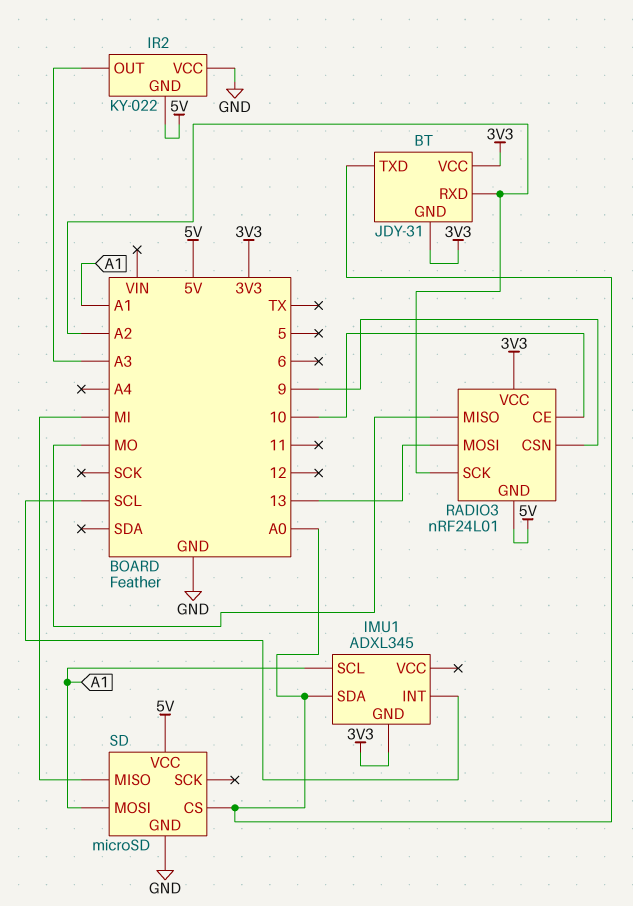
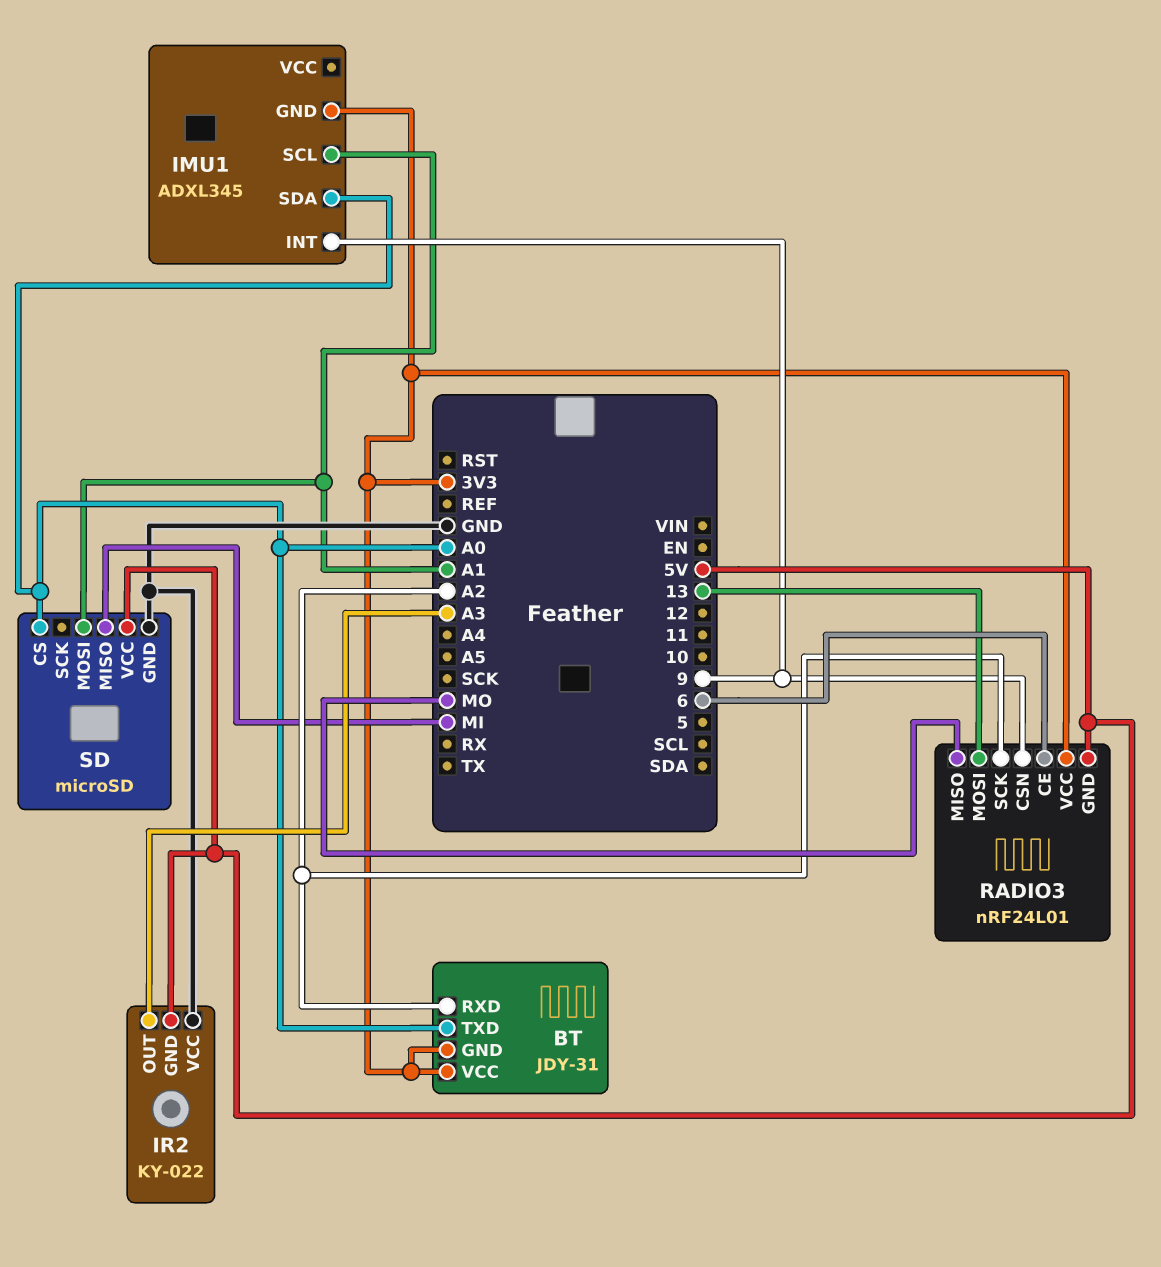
IMU1 pin INT: SCL -> 9
RADIO3 pin CE: 10 -> 6

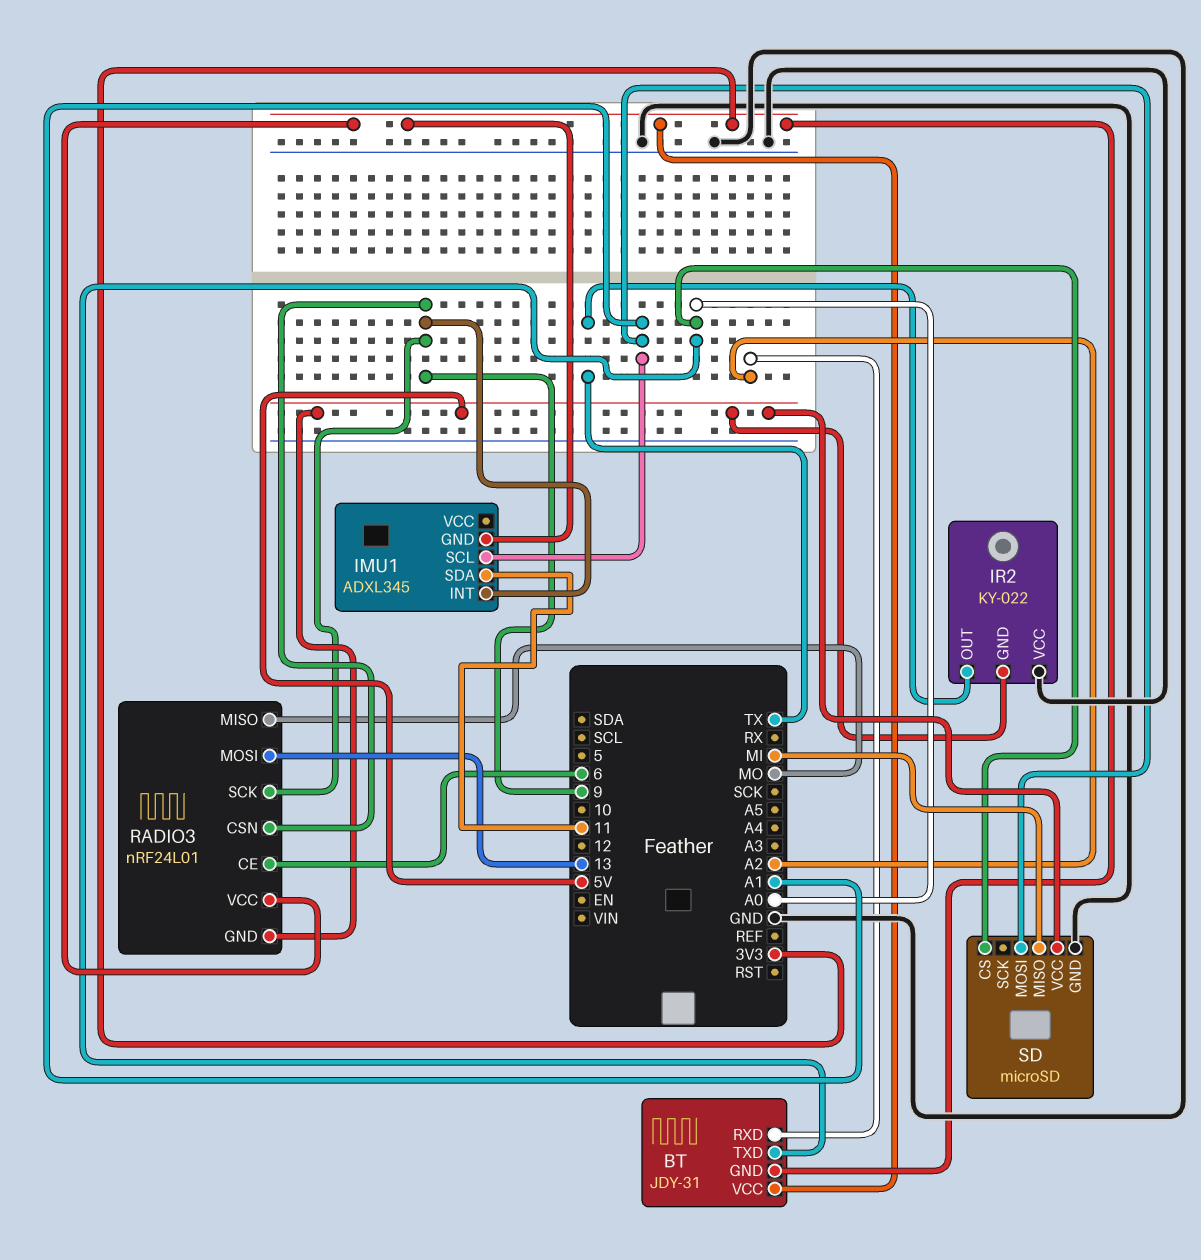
IMU1 pin SDA: A0 -> 11
IR2 pin OUT: A3 -> TX
RADIO3 pin SCK: A2 -> 9

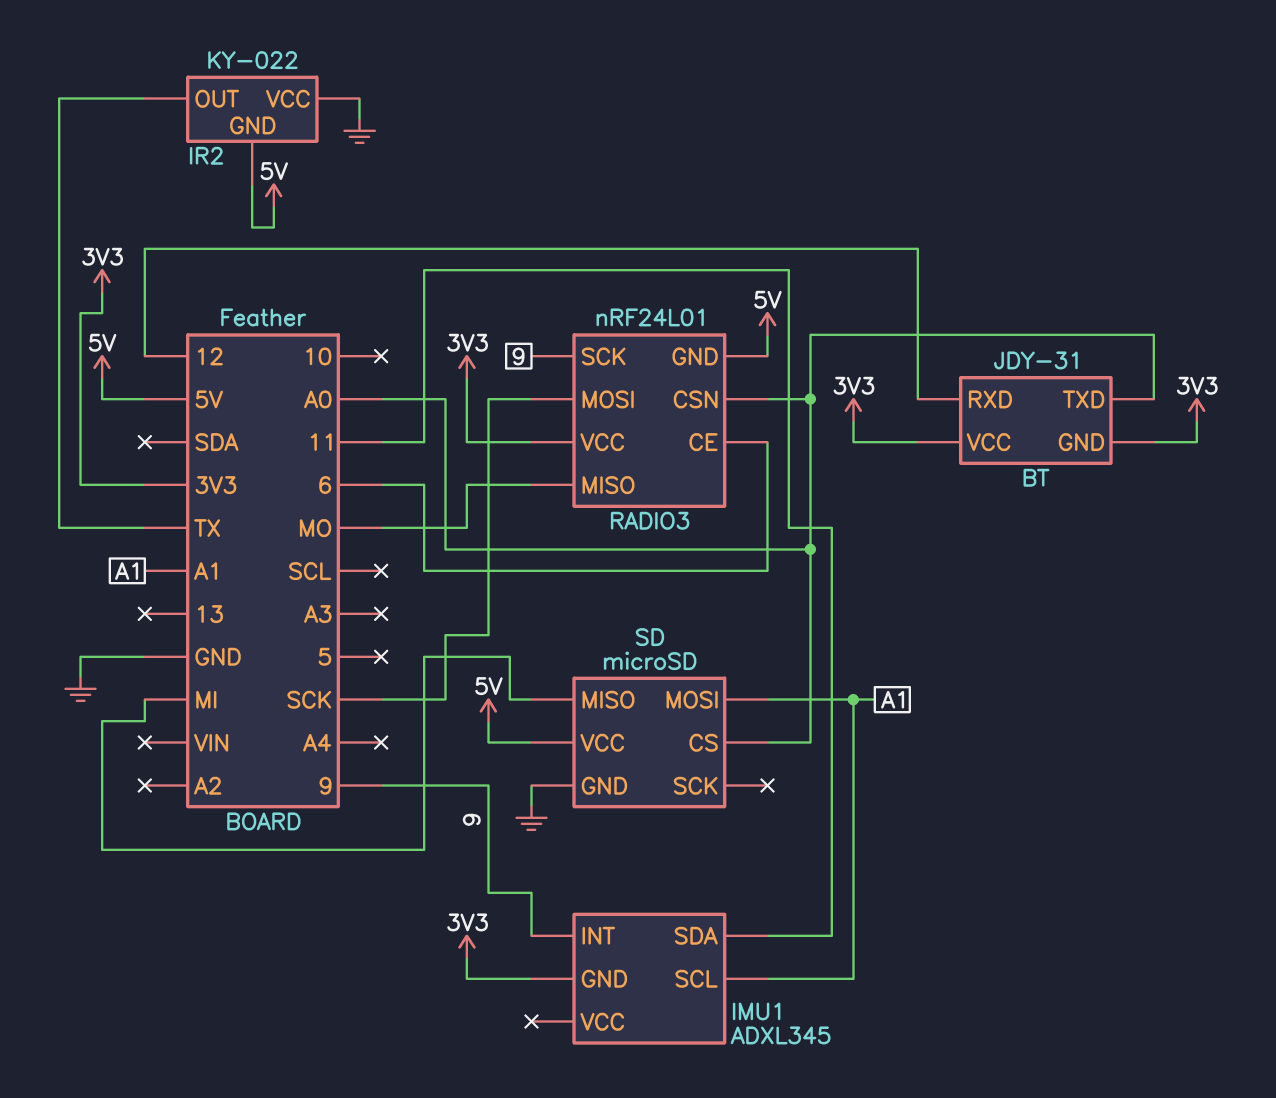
BT pin RXD: A2 -> 12
RADIO3 pin CSN: 9 -> A0
RADIO3 pin MOSI: 13 -> SCK

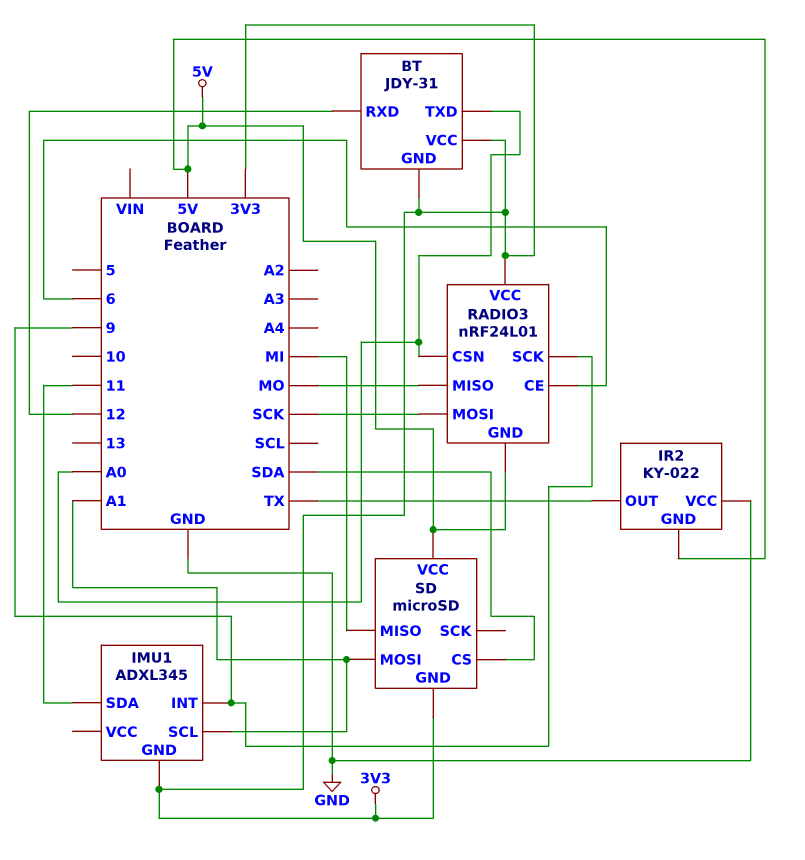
SD pin CS: A0 -> SDA
SD pin GND: GND -> 3V3

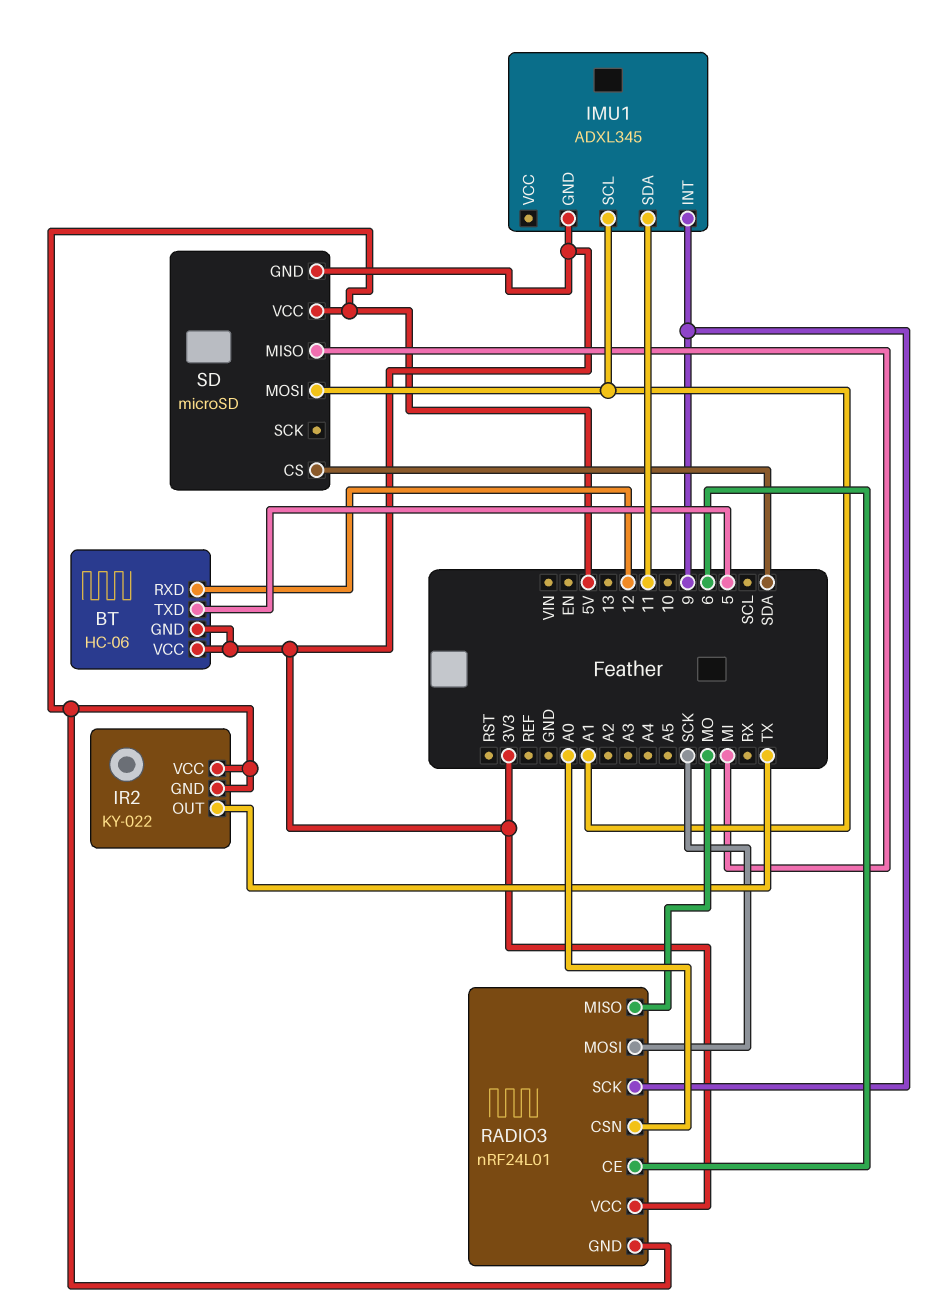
BT: JDY-31 -> HC-06
BT pin TXD: A0 -> 5
IR2 pin VCC: GND -> 5V

